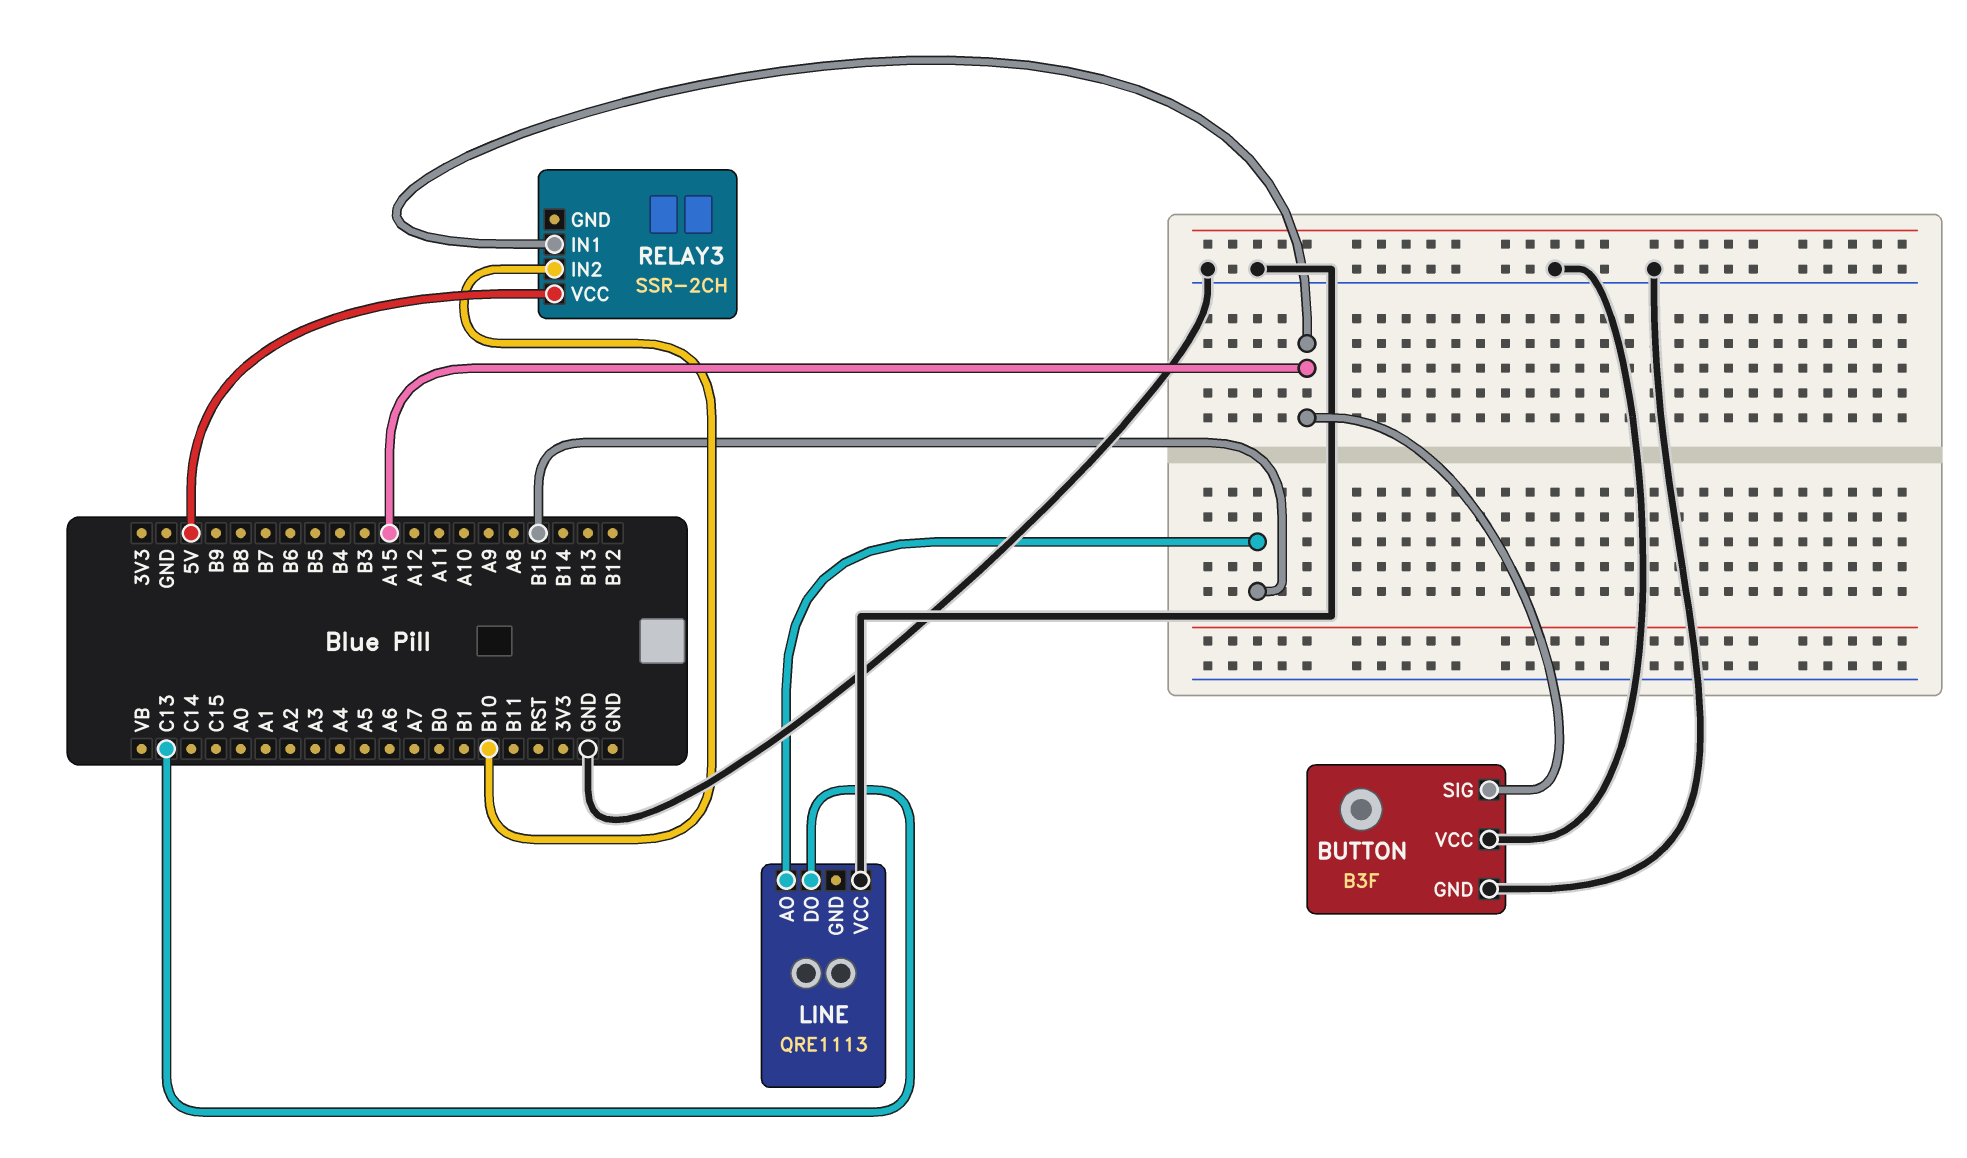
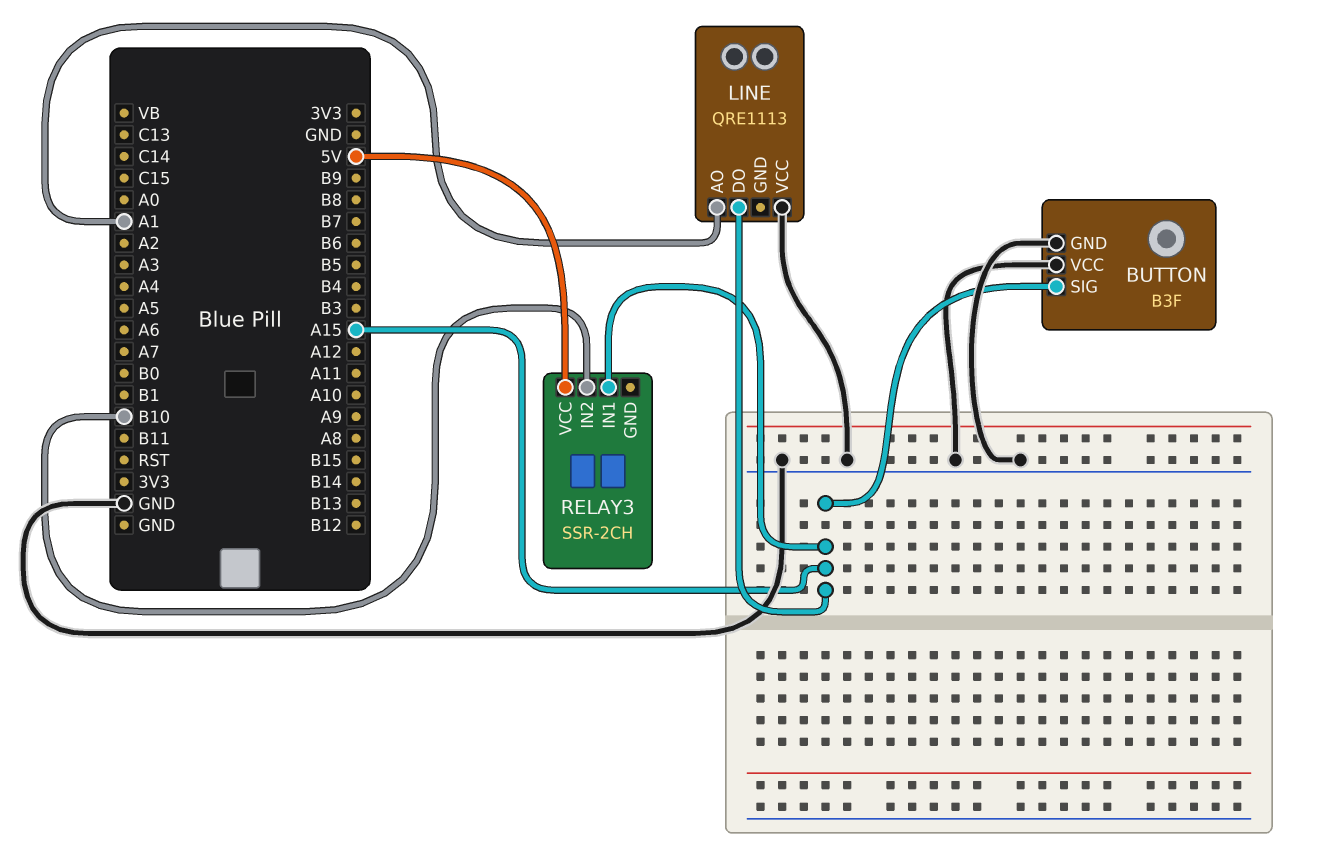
LINE pin AO: B15 -> A1
LINE pin DO: C13 -> A15

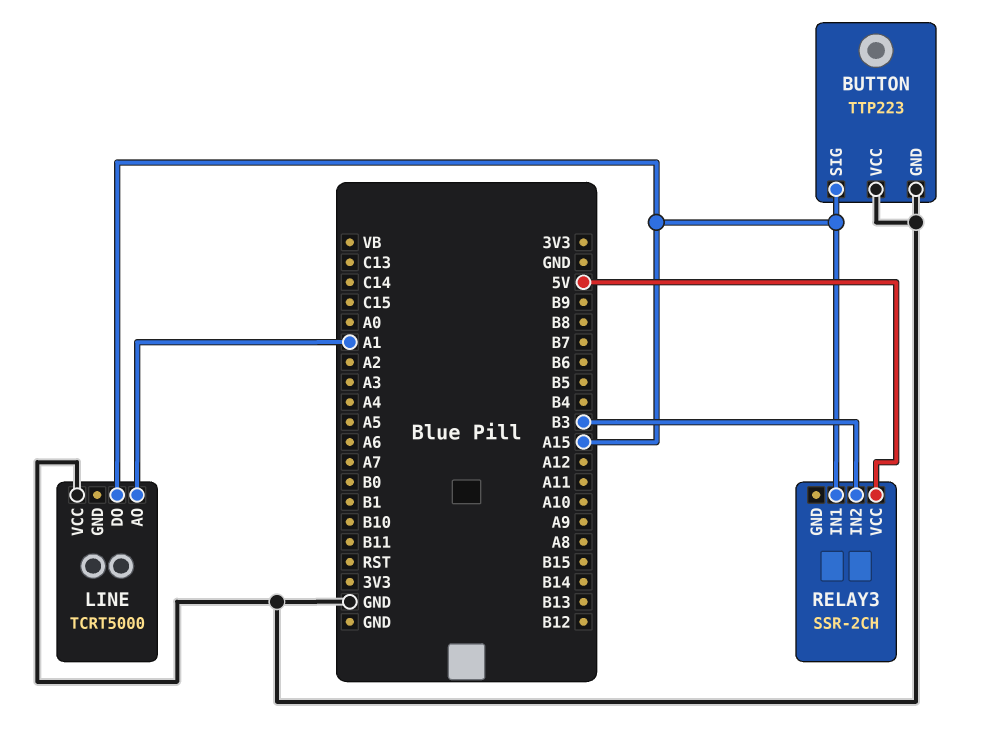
BUTTON: B3F -> TTP223
LINE: QRE1113 -> TCRT5000
RELAY3 pin IN2: B10 -> B3

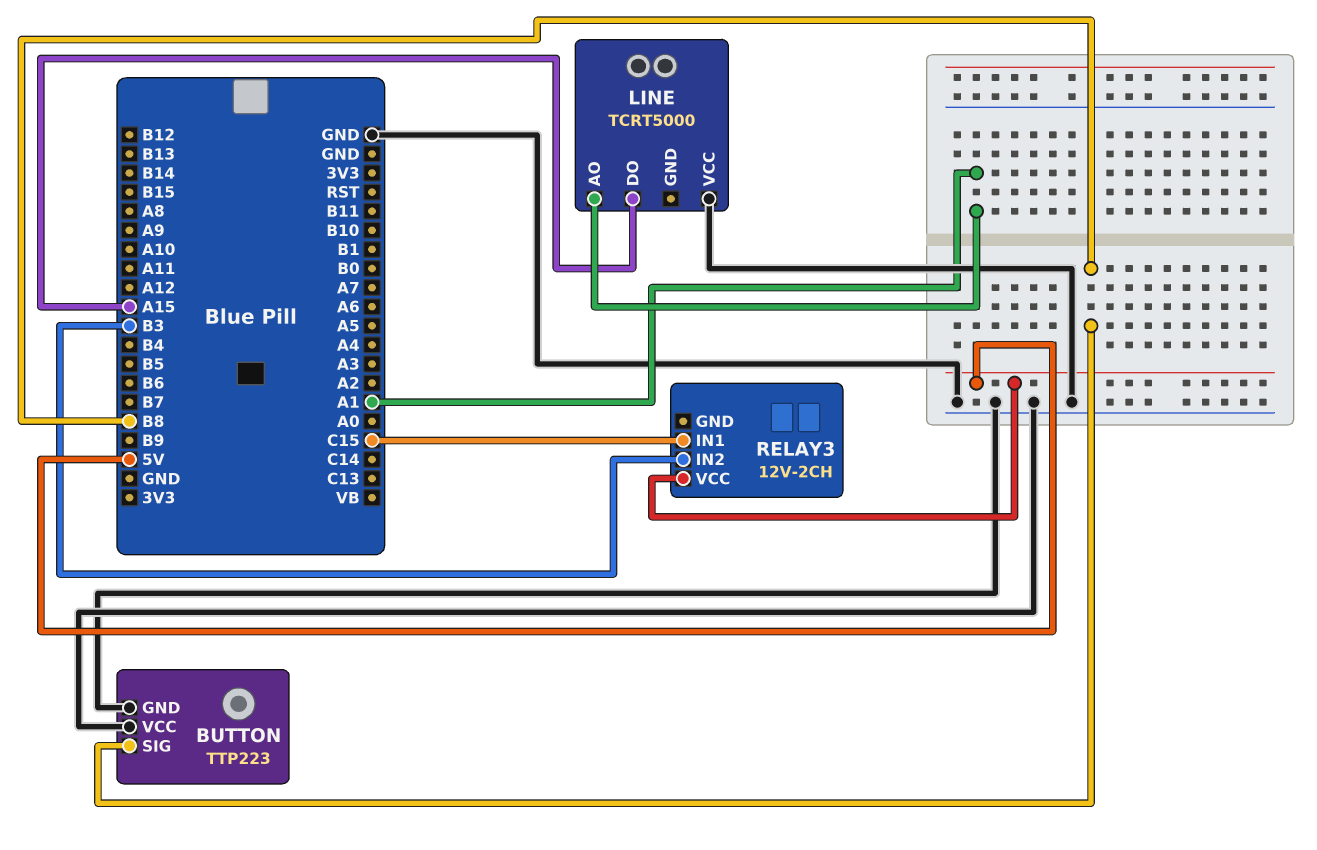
BUTTON pin SIG: A15 -> B8
RELAY3: SSR-2CH -> 12V-2CH
RELAY3 pin IN1: A15 -> C15

